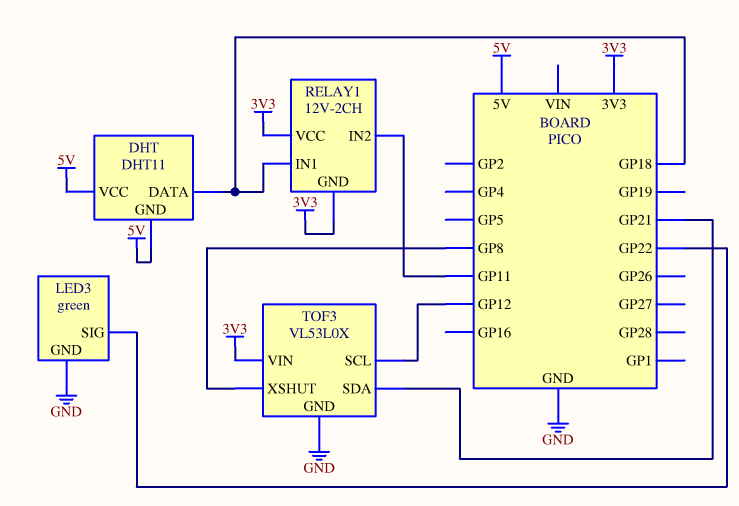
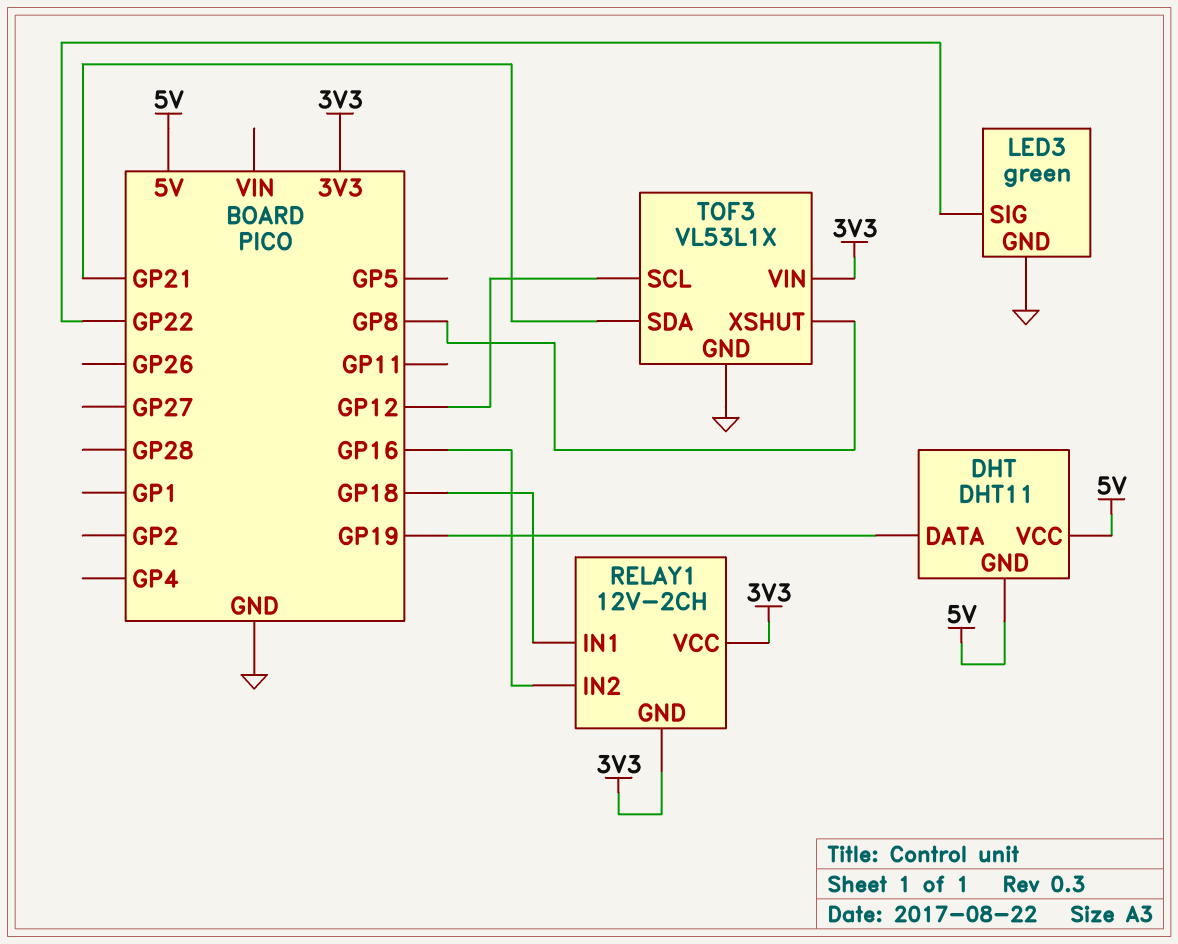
DHT pin DATA: GP18 -> GP19
RELAY1 pin IN2: GP11 -> GP16
TOF3: VL53L0X -> VL53L1X

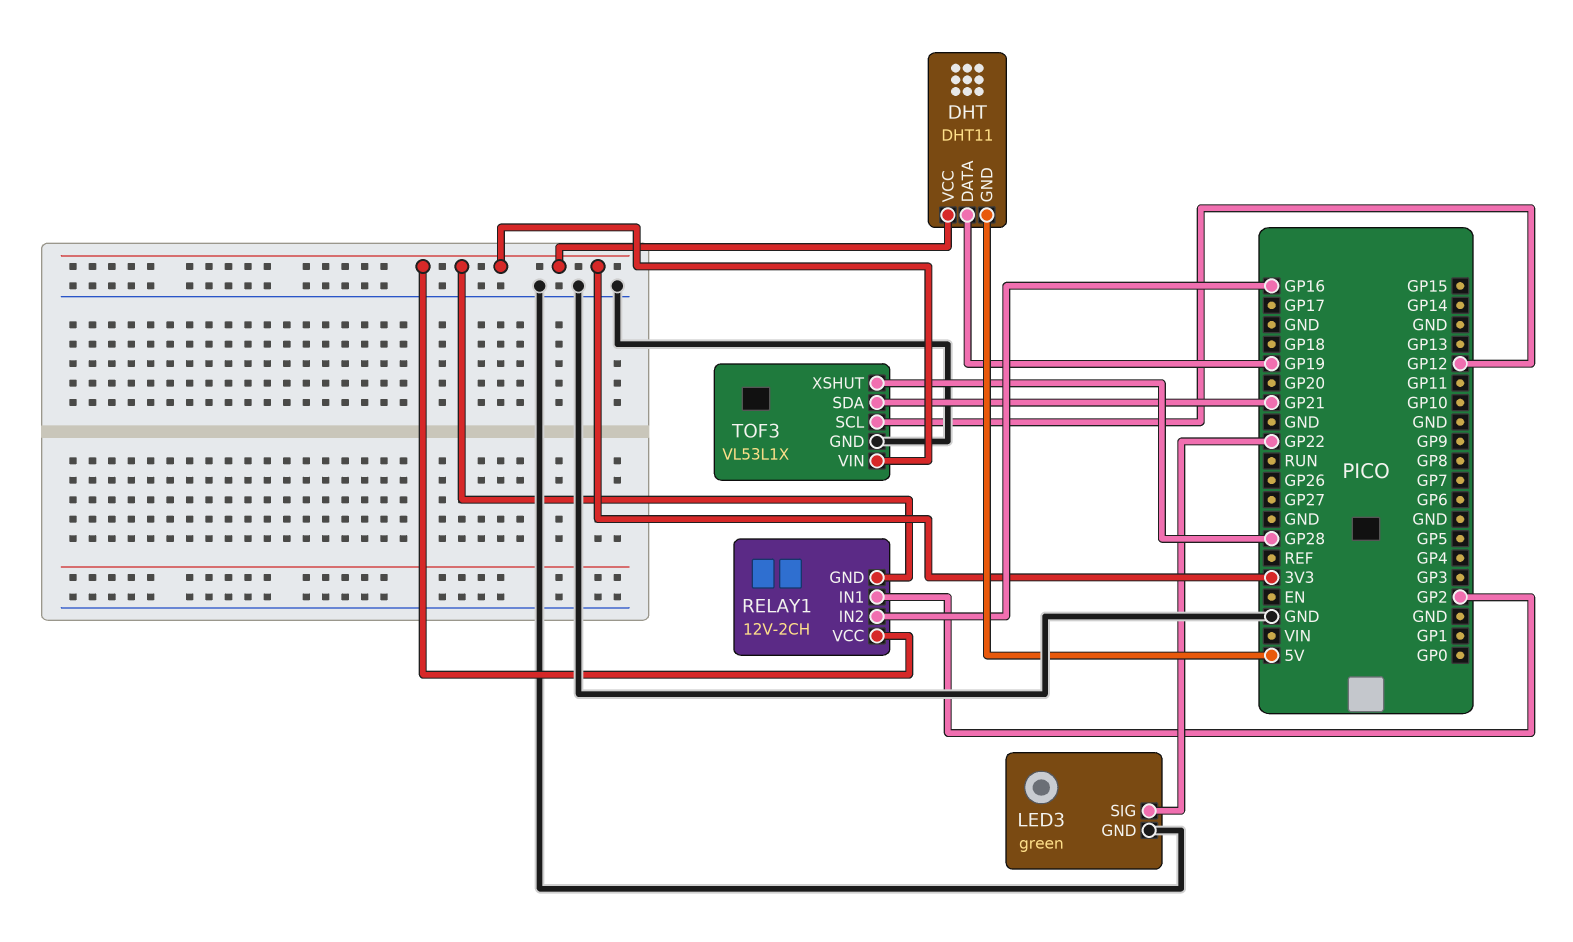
DHT pin VCC: 5V -> 3V3
RELAY1 pin IN1: GP18 -> GP2
TOF3 pin XSHUT: GP8 -> GP28

